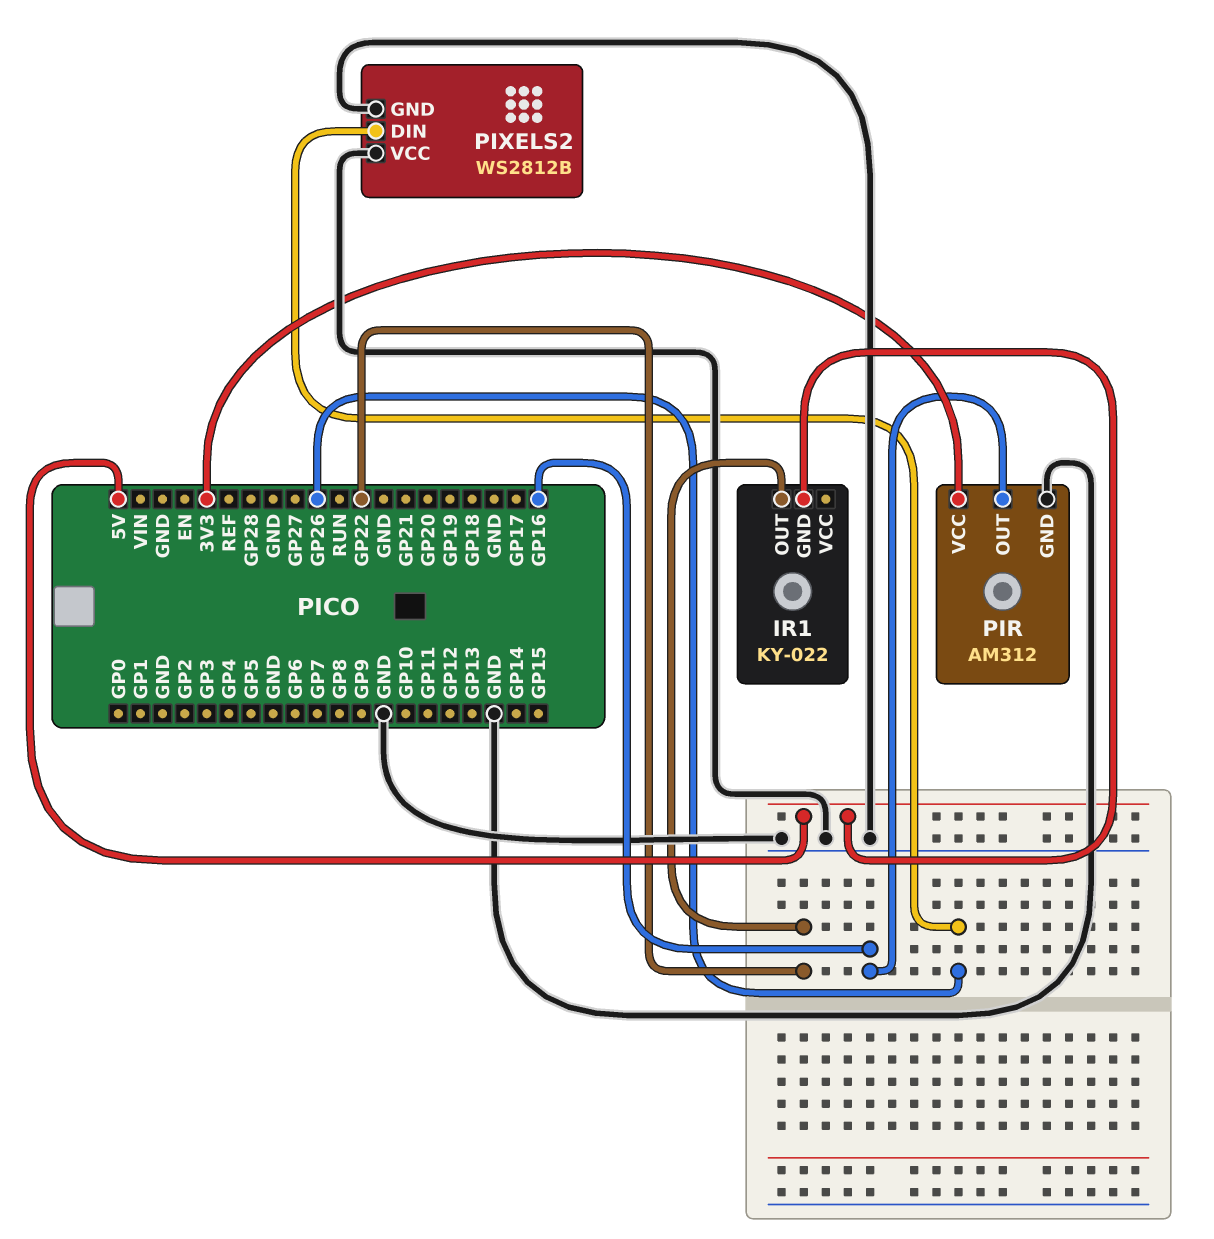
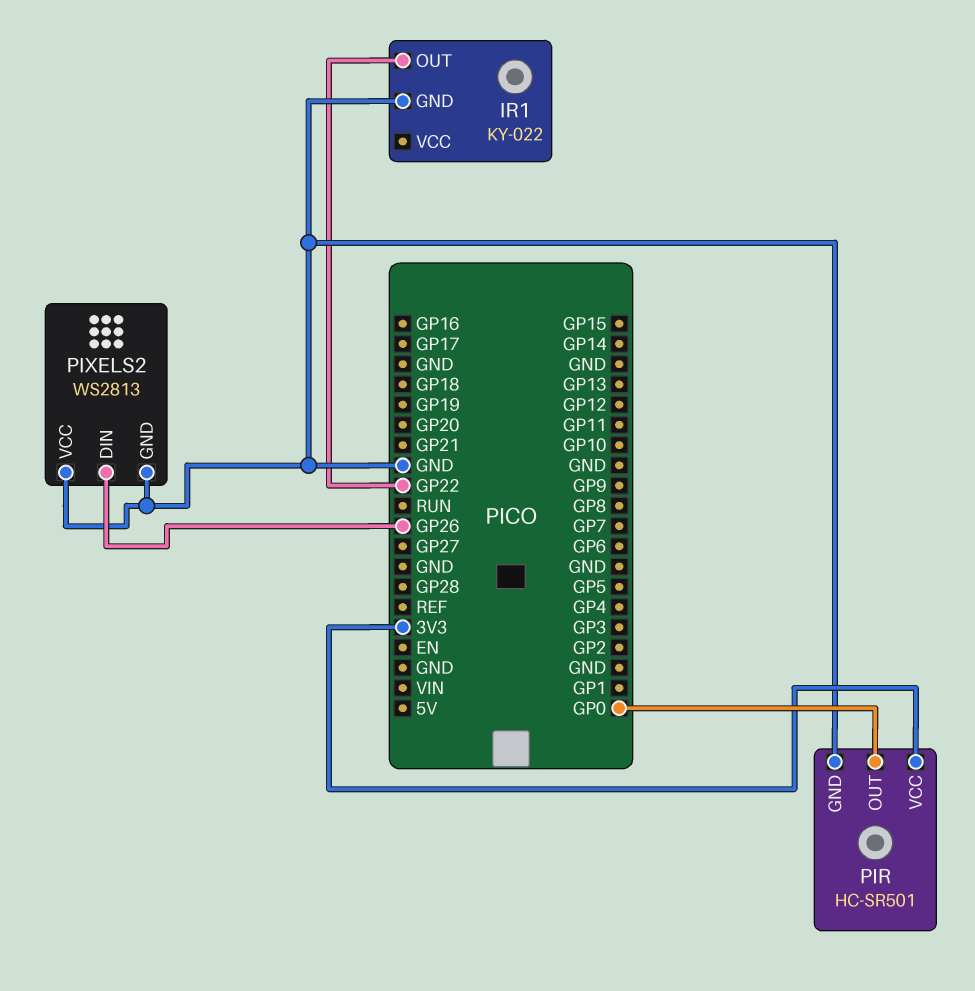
IR1 pin GND: 5V -> GND
PIR: AM312 -> HC-SR501
PIR pin OUT: GP16 -> GP0
PIXELS2: WS2812B -> WS2813

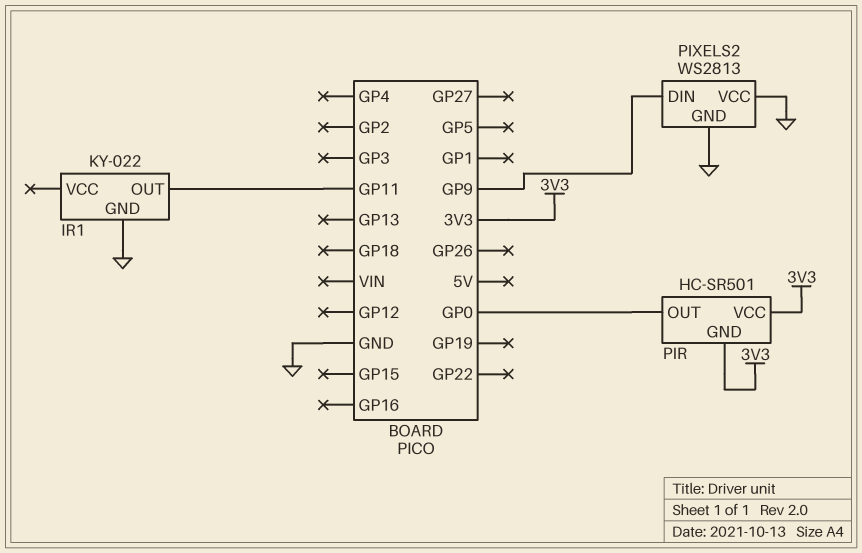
IR1 pin OUT: GP22 -> GP11
PIR pin GND: GND -> 3V3
PIXELS2 pin DIN: GP26 -> GP9

